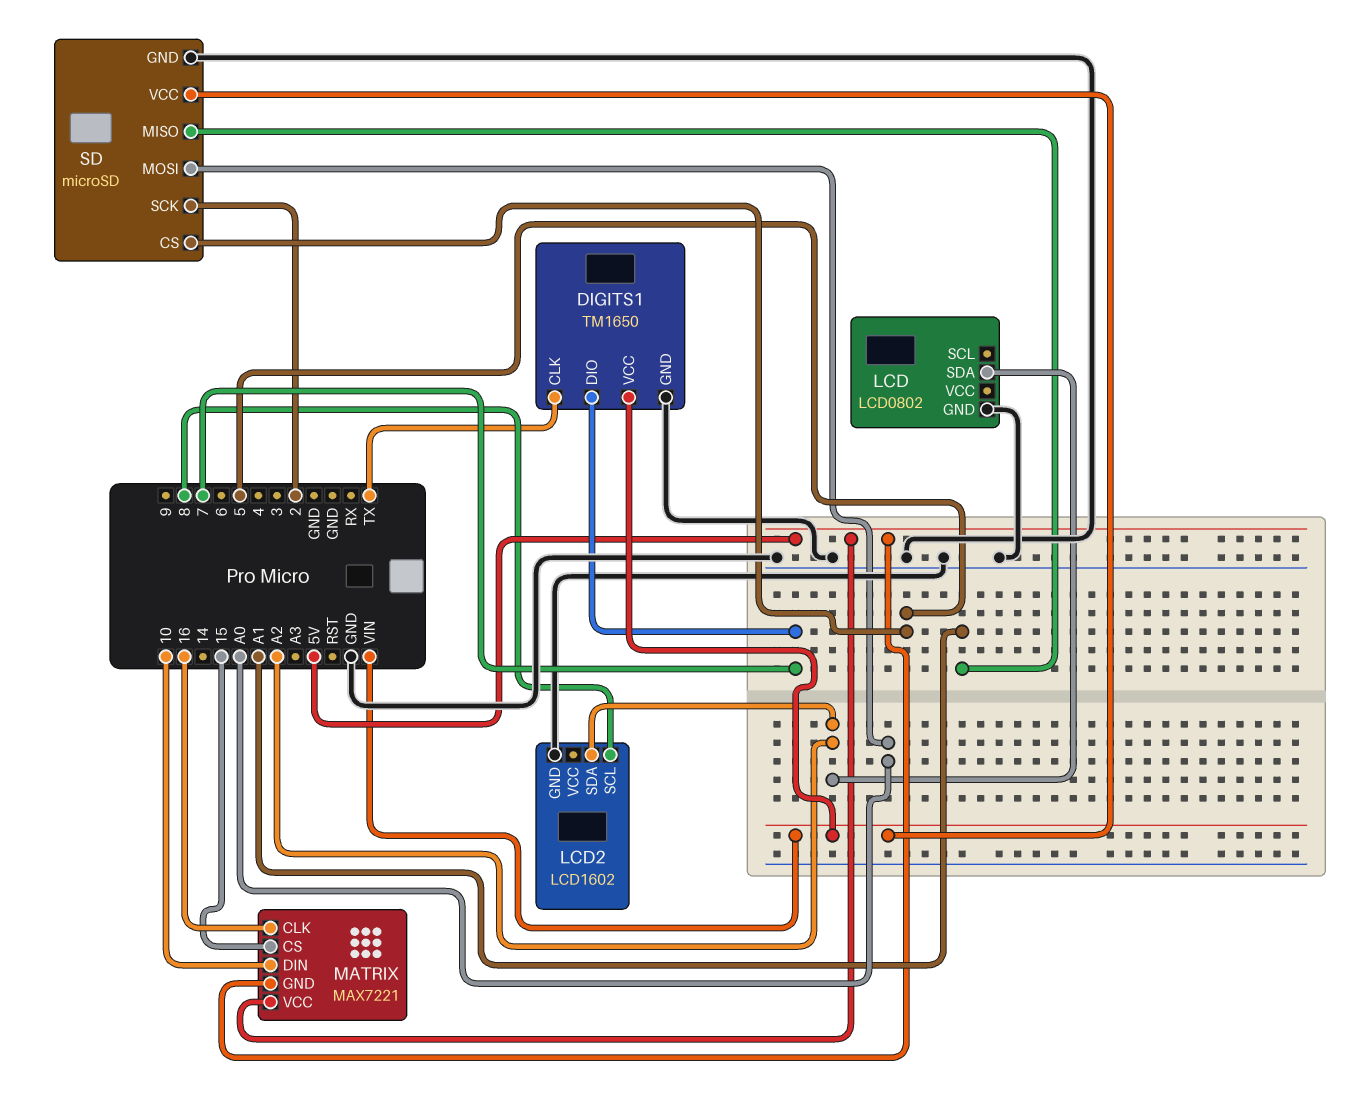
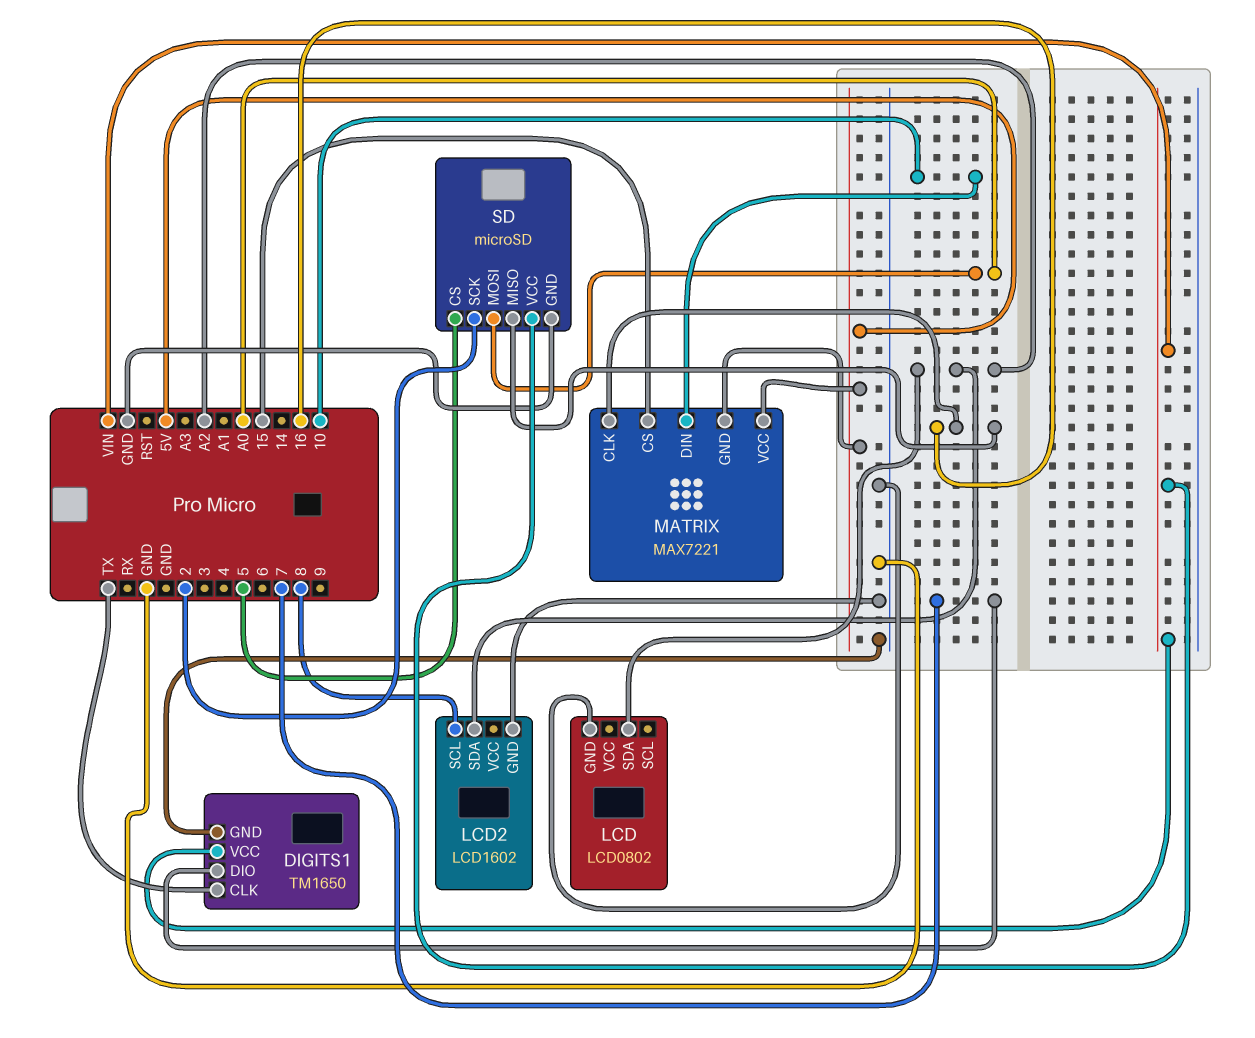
SD pin MISO: A1 -> 16

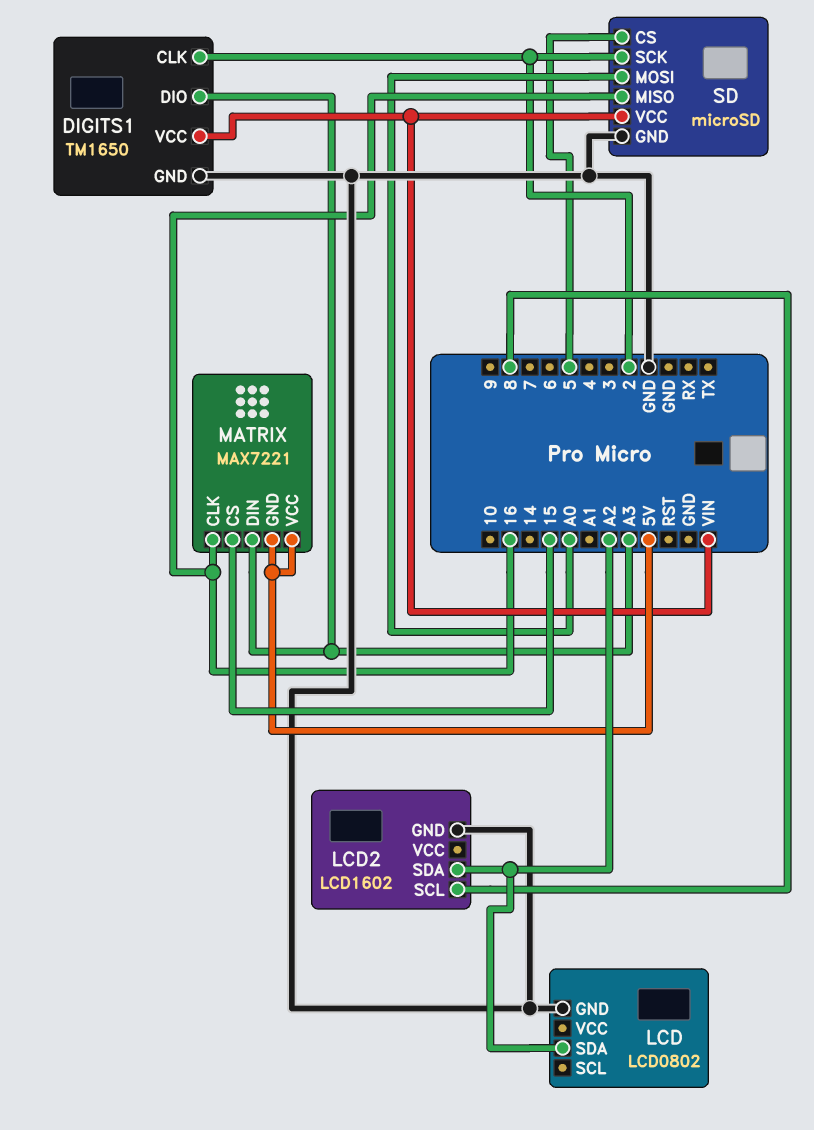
DIGITS1 pin CLK: TX -> 2
DIGITS1 pin DIO: 7 -> A3
MATRIX pin DIN: 10 -> A3

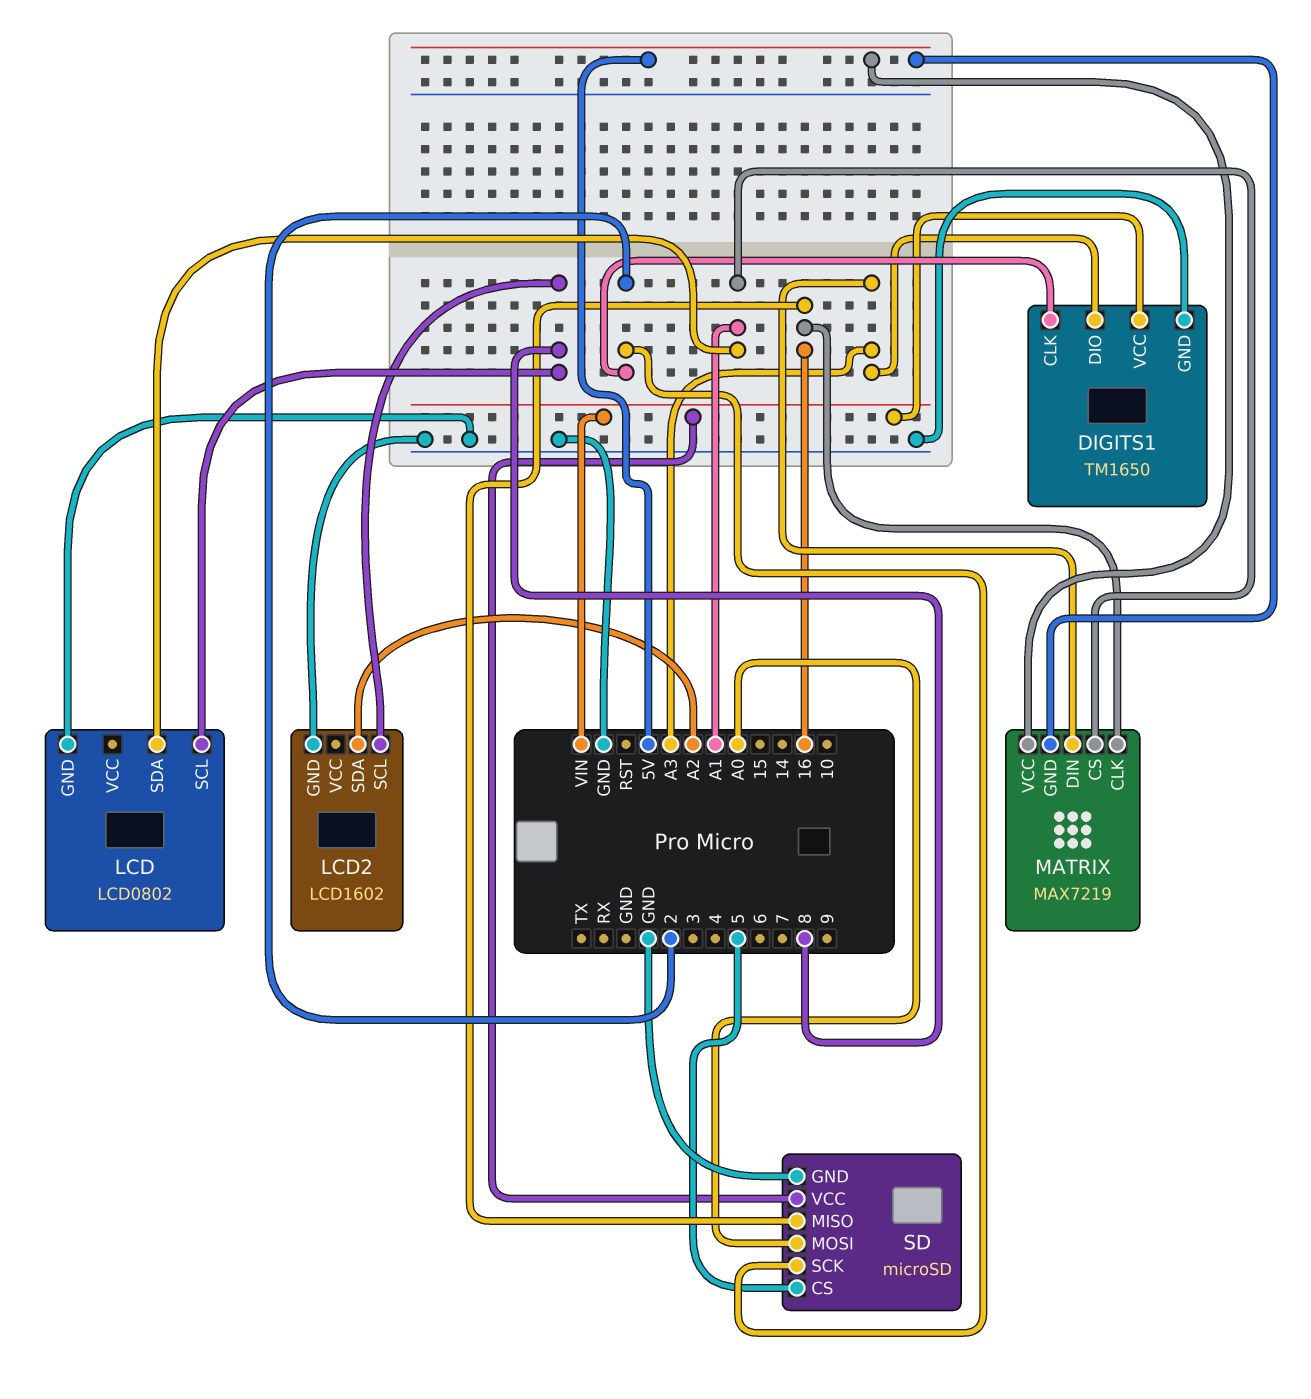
LCD pin SCL: none -> 8
LCD pin SDA: A2 -> A1
MATRIX: MAX7221 -> MAX7219
MATRIX pin CS: 15 -> A1

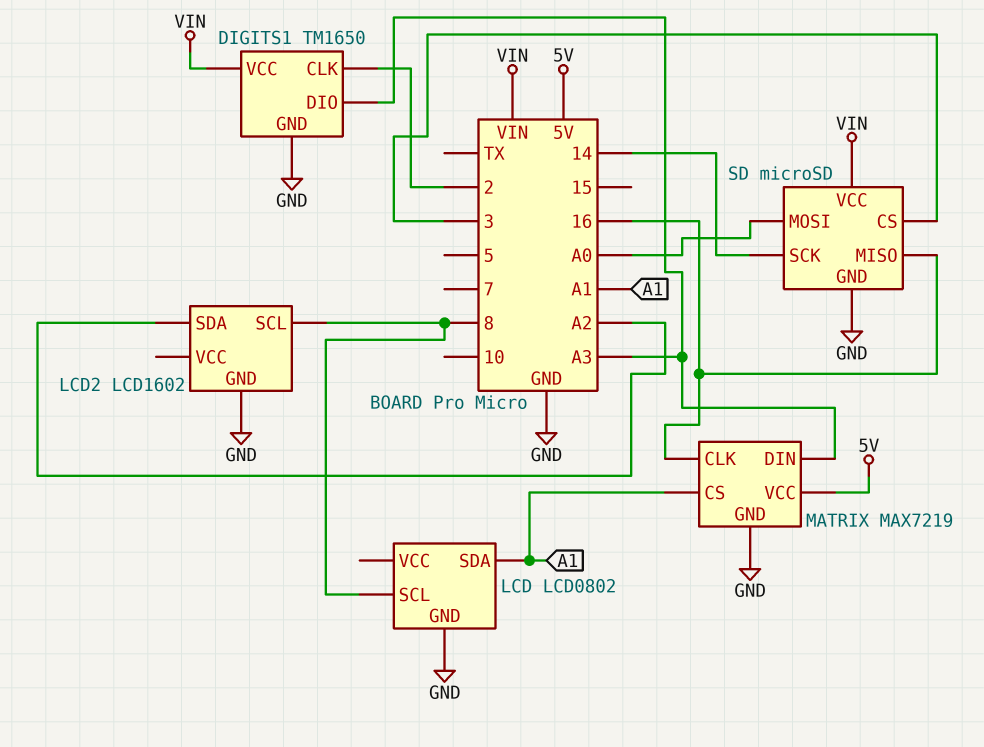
MATRIX pin GND: 5V -> GND
SD pin CS: 5 -> 3
SD pin SCK: 2 -> 14

